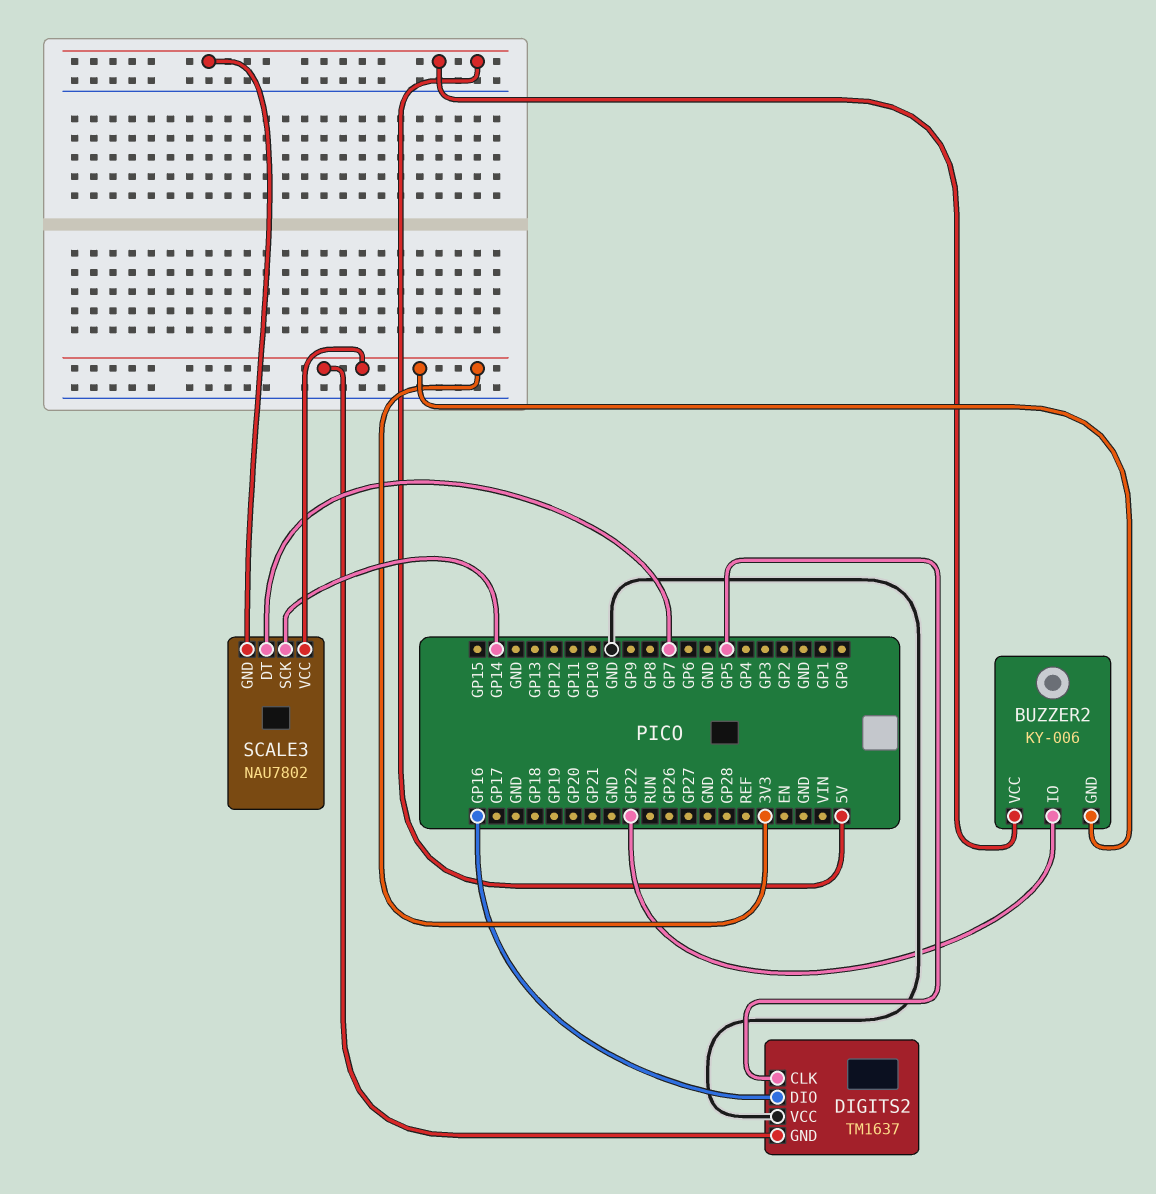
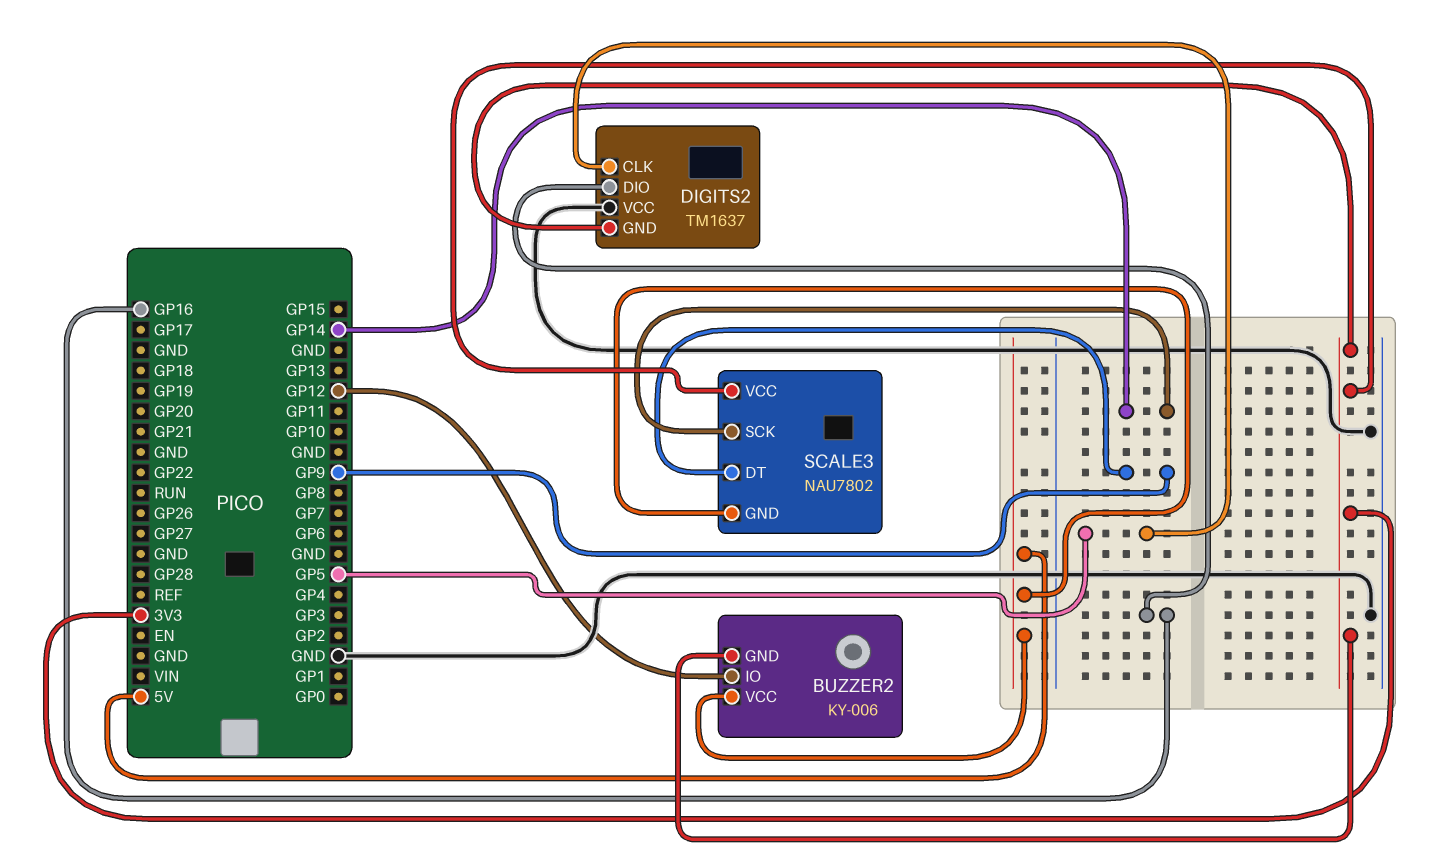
BUZZER2 pin IO: GP22 -> GP12
SCALE3 pin DT: GP7 -> GP9

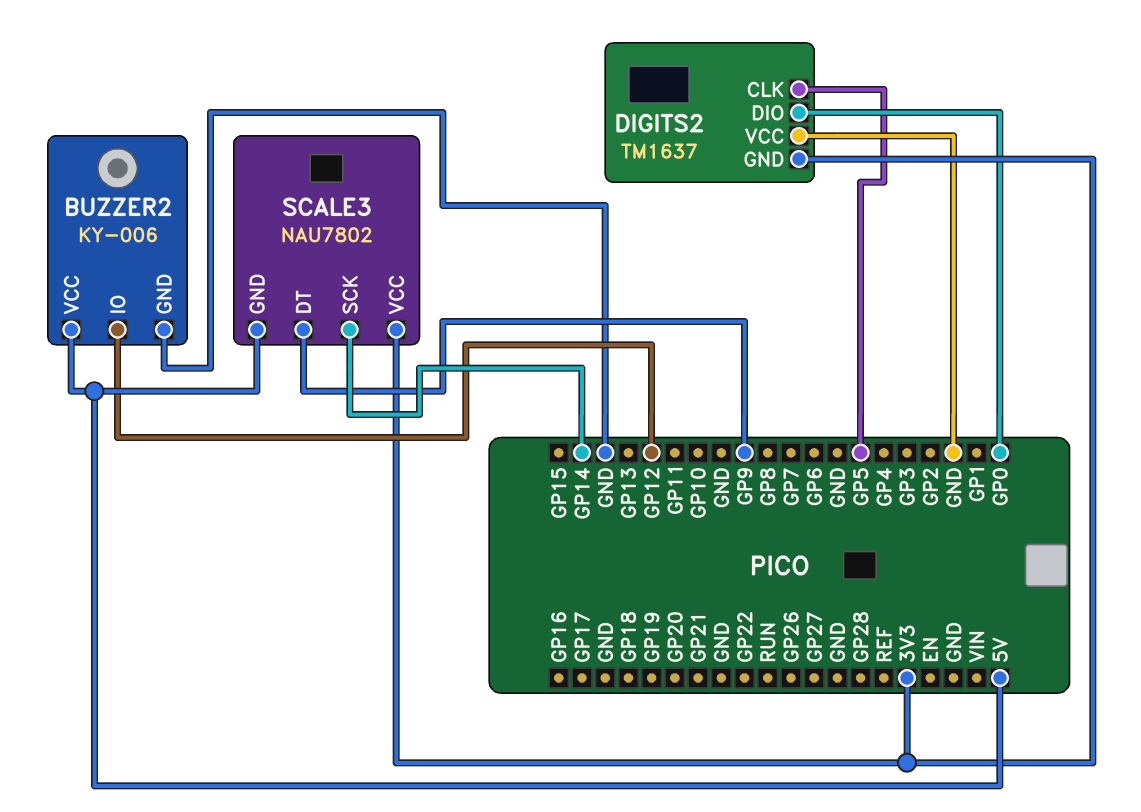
BUZZER2 pin GND: 3V3 -> GND
DIGITS2 pin DIO: GP16 -> GP0

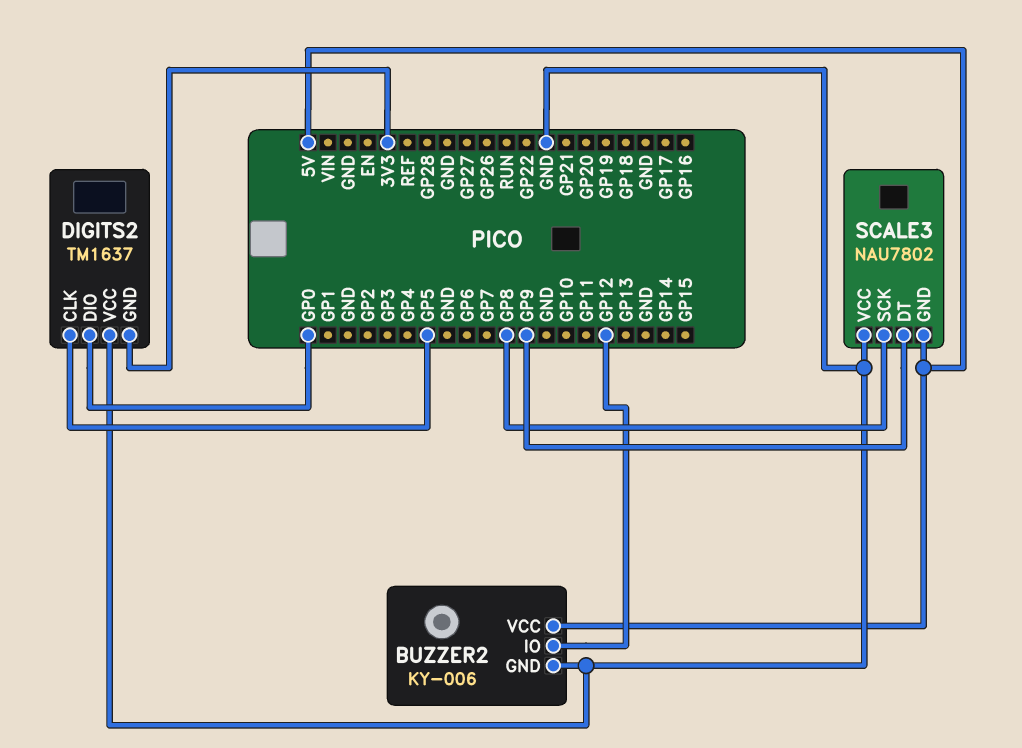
SCALE3 pin SCK: GP14 -> GP8
SCALE3 pin VCC: 3V3 -> GND

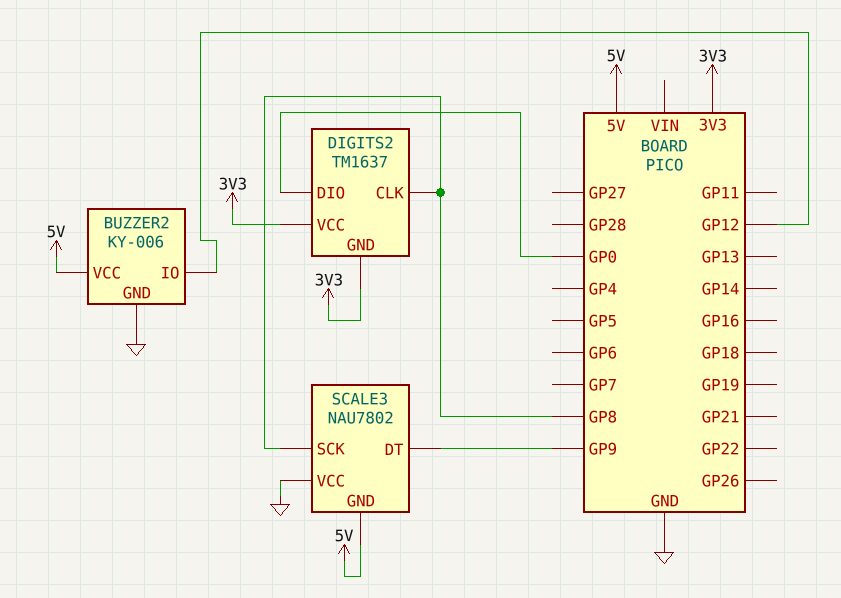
DIGITS2 pin CLK: GP5 -> GP8
DIGITS2 pin VCC: GND -> 3V3

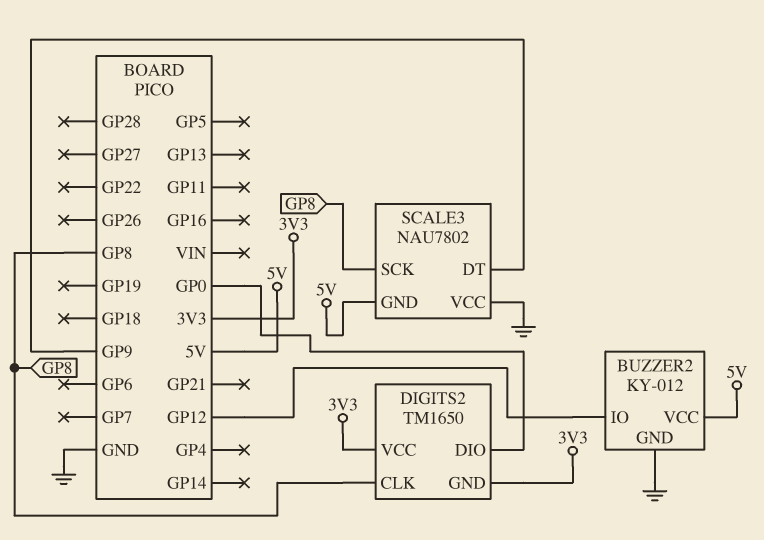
BUZZER2: KY-006 -> KY-012
DIGITS2: TM1637 -> TM1650

